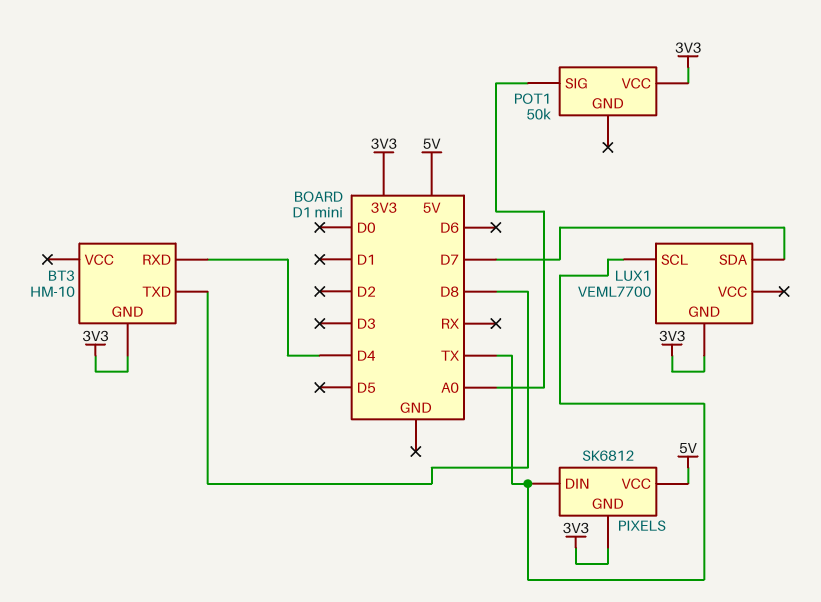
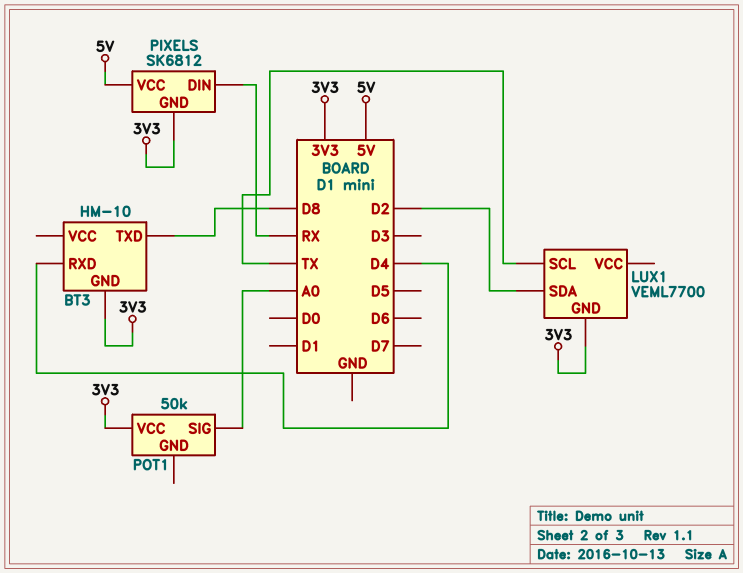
LUX1 pin SDA: D7 -> D2
PIXELS pin DIN: TX -> RX

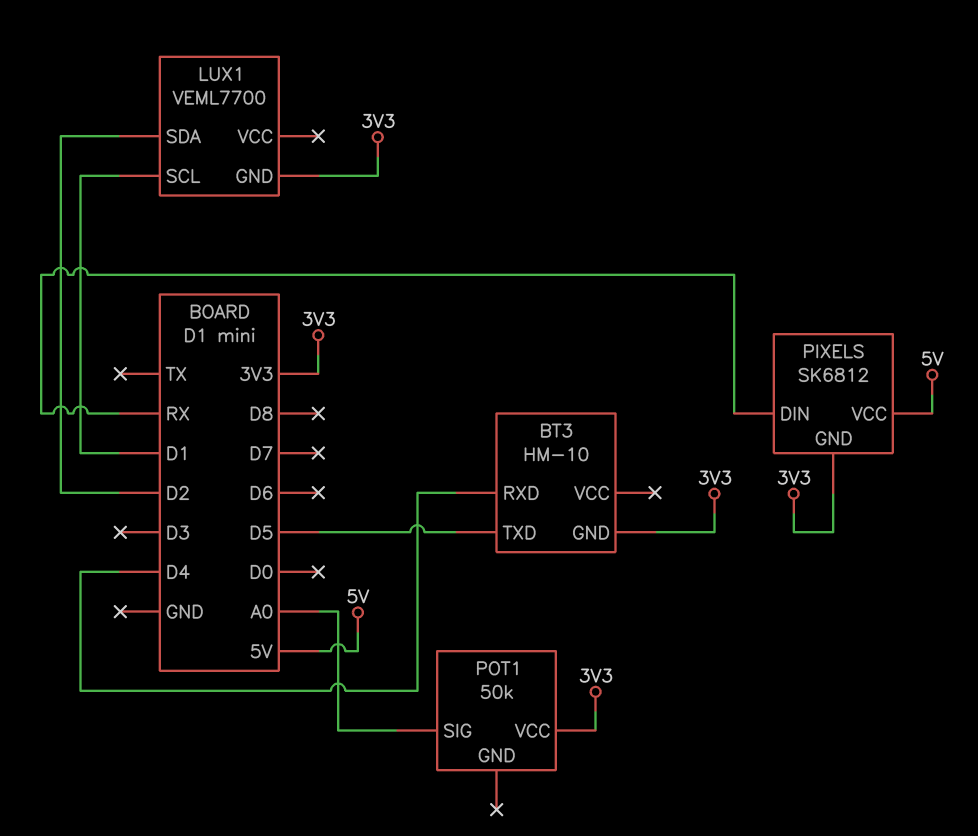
BT3 pin TXD: D8 -> D5
LUX1 pin SCL: TX -> D1

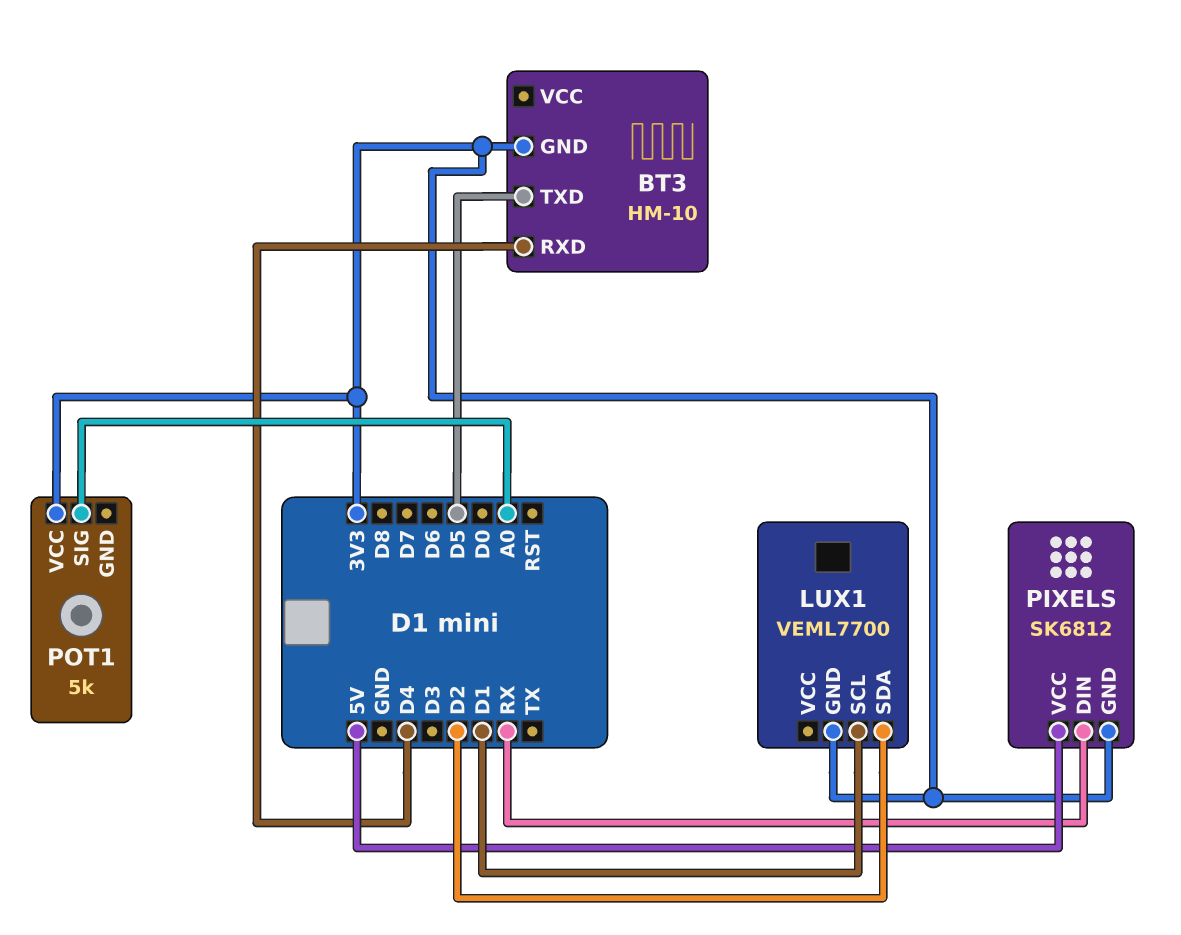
POT1: 50k -> 5k

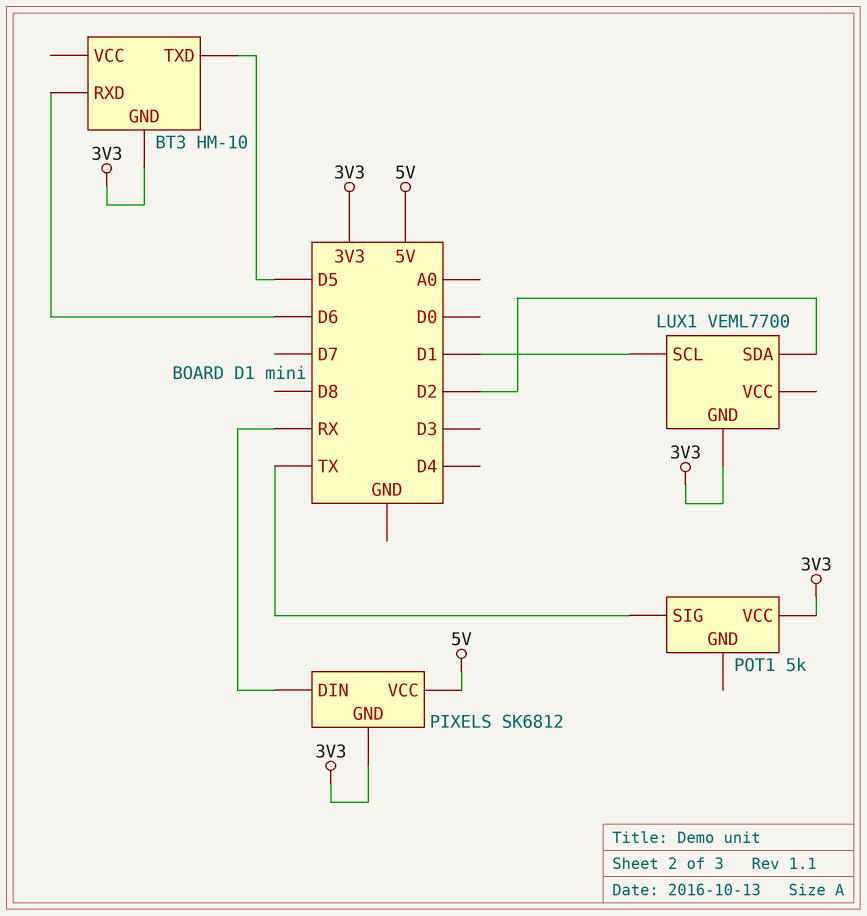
BT3 pin RXD: D4 -> D6
POT1 pin SIG: A0 -> TX

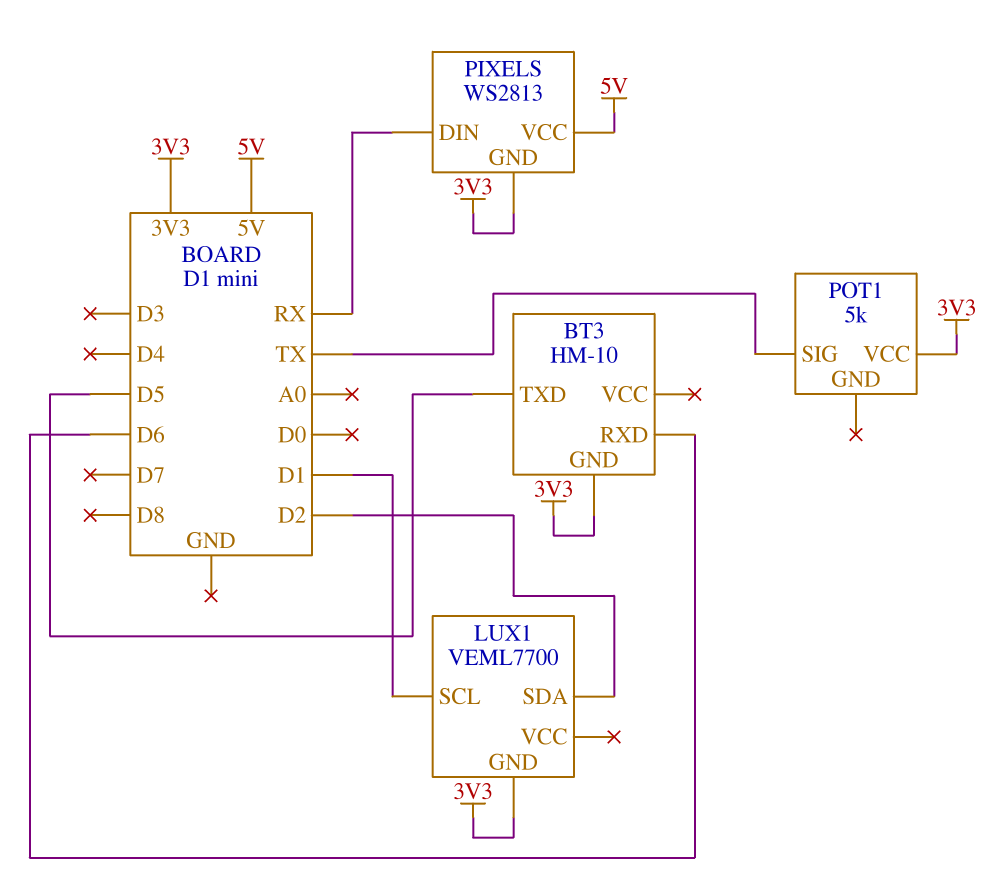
PIXELS: SK6812 -> WS2813

